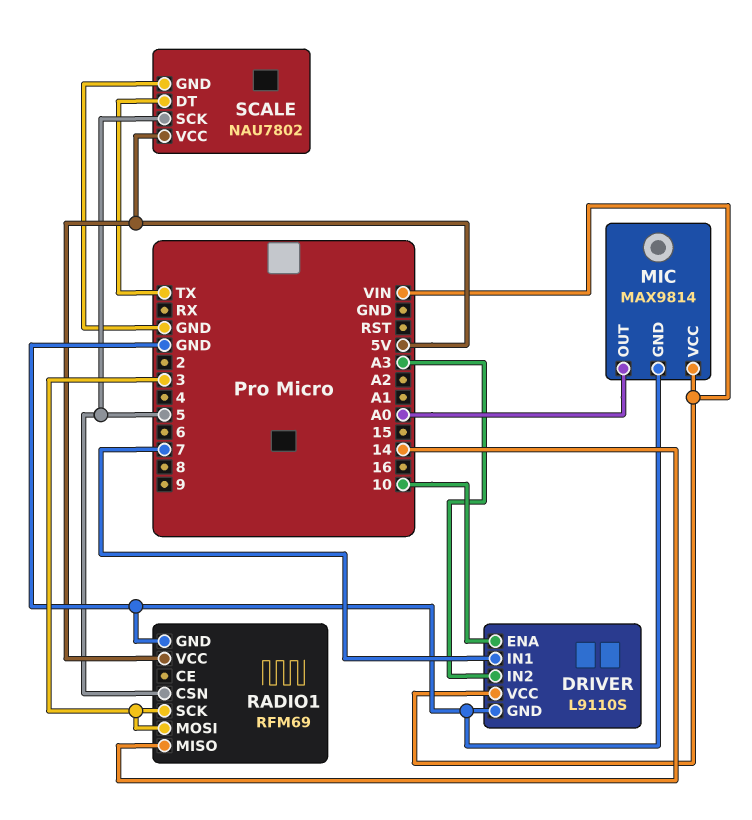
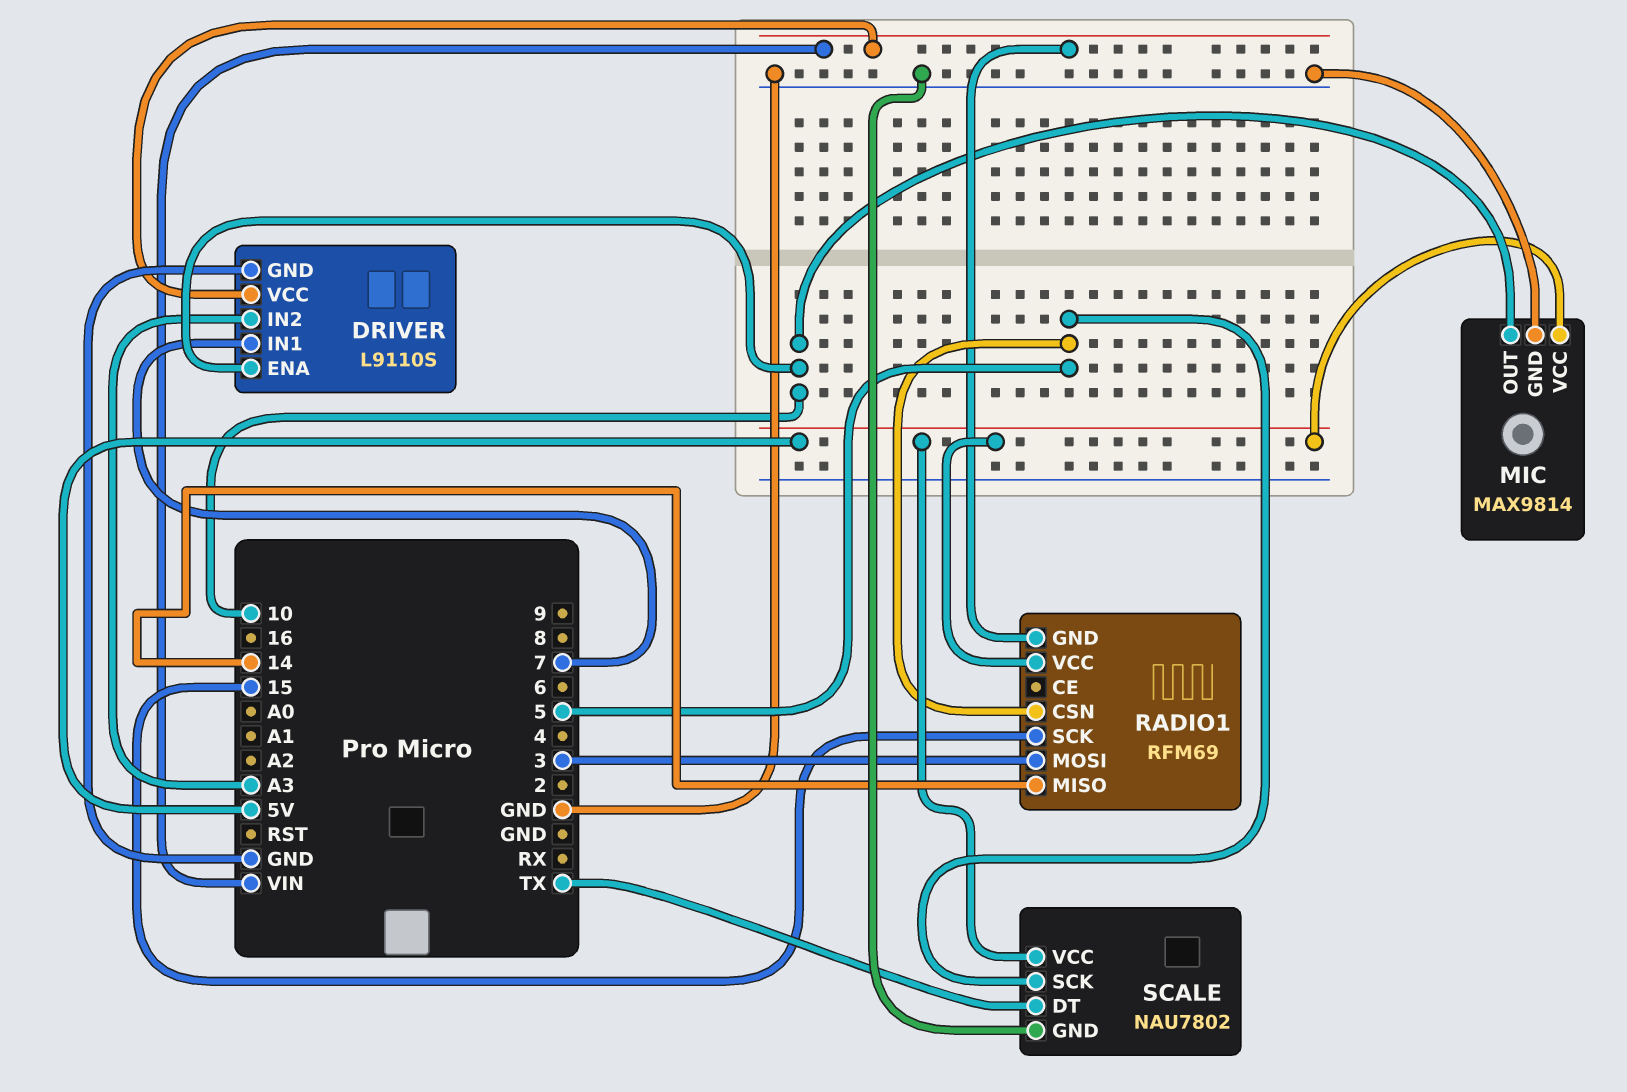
MIC pin OUT: A0 -> 10
MIC pin VCC: VIN -> 5V
RADIO1 pin GND: GND -> VIN
RADIO1 pin SCK: 3 -> 15

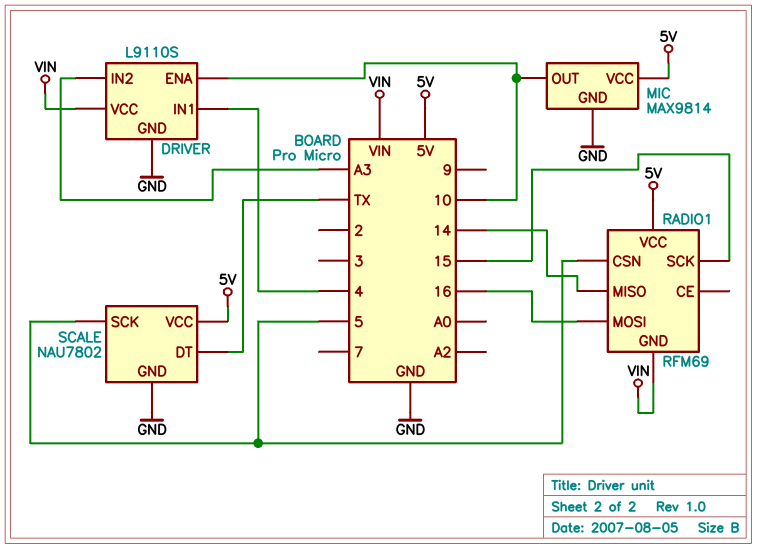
DRIVER pin IN1: 7 -> 4
RADIO1 pin MOSI: 3 -> 16

